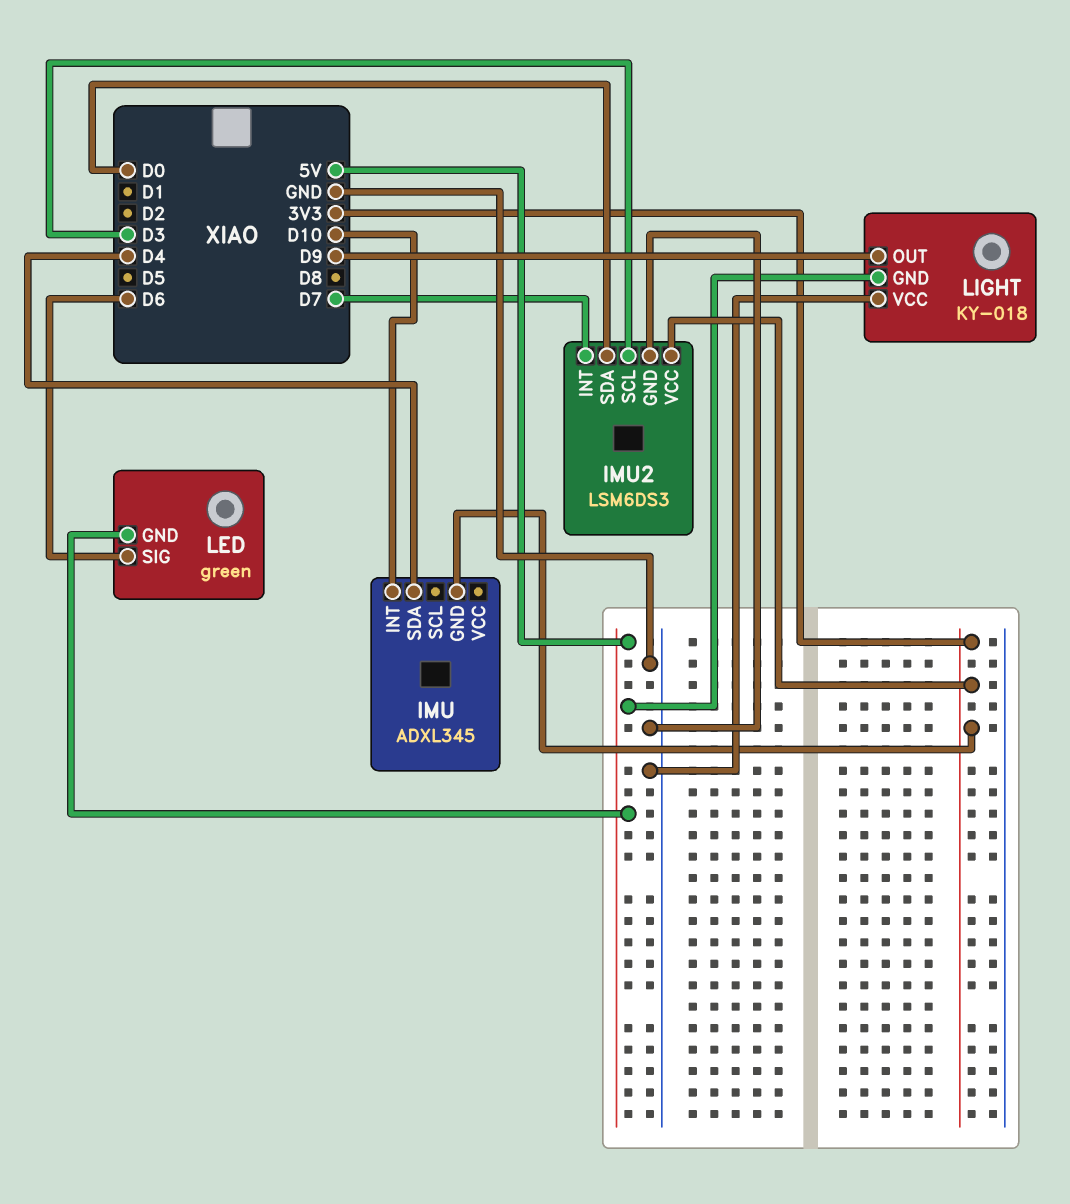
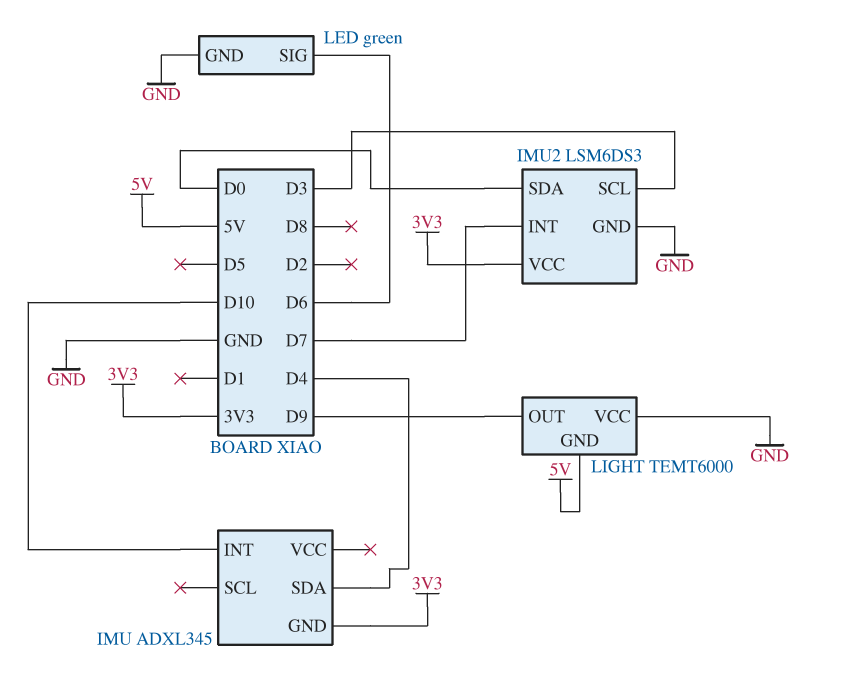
LED pin GND: 5V -> GND
LIGHT: KY-018 -> TEMT6000

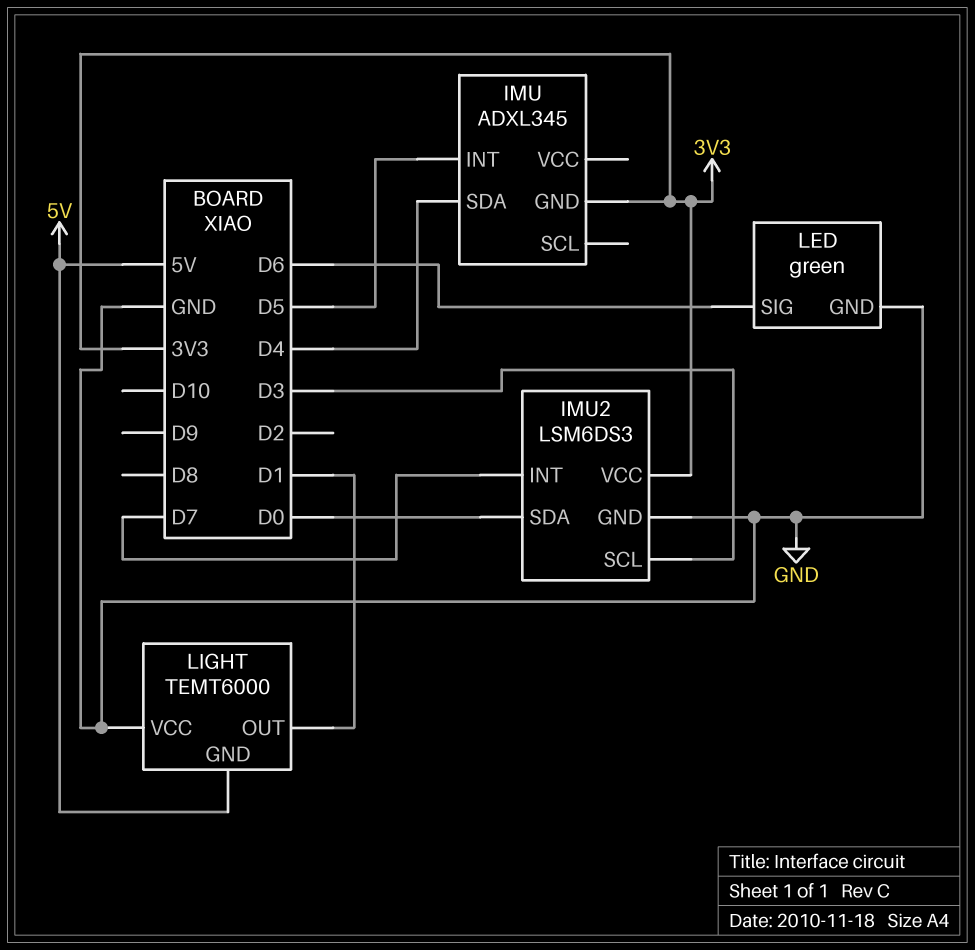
IMU pin INT: D10 -> D5
LIGHT pin OUT: D9 -> D1

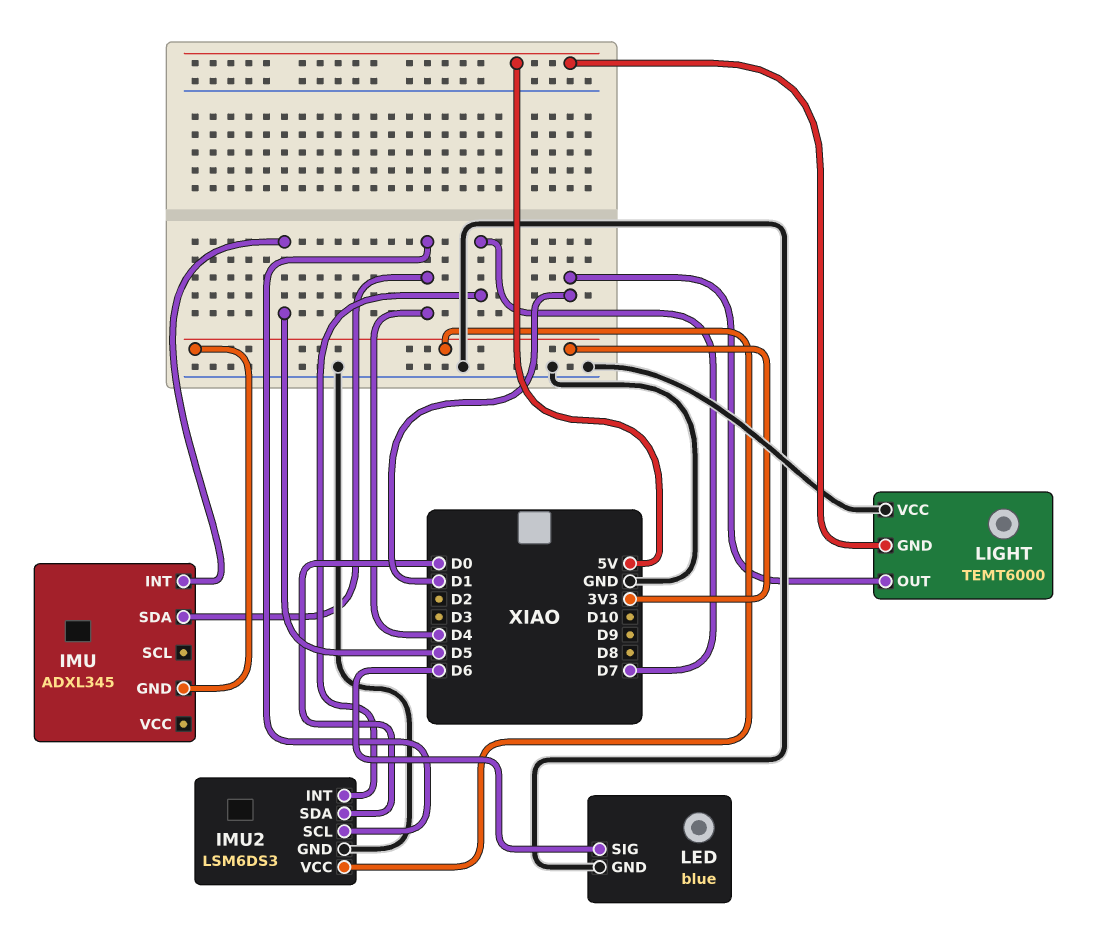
IMU2 pin SCL: D3 -> D4
LED: green -> blue

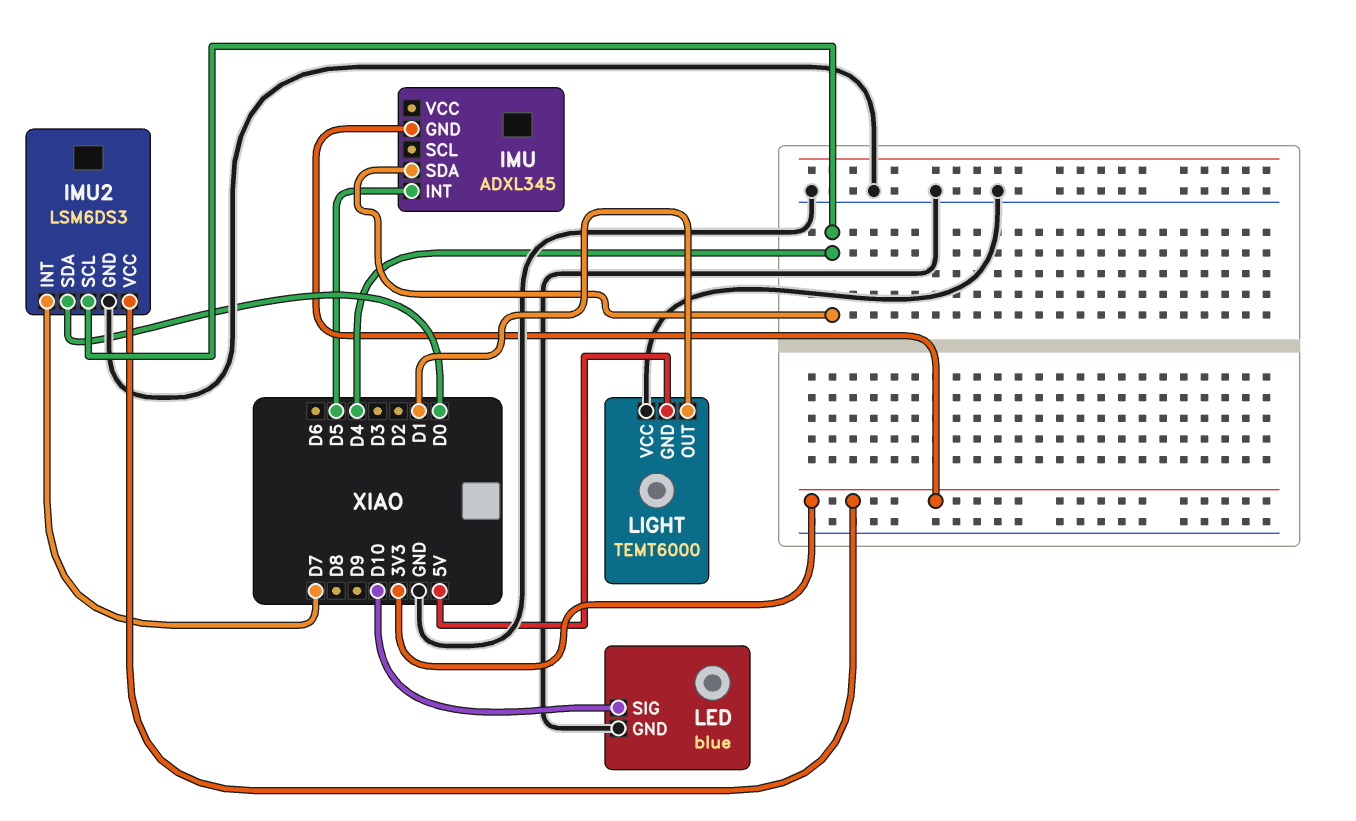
LED pin SIG: D6 -> D10

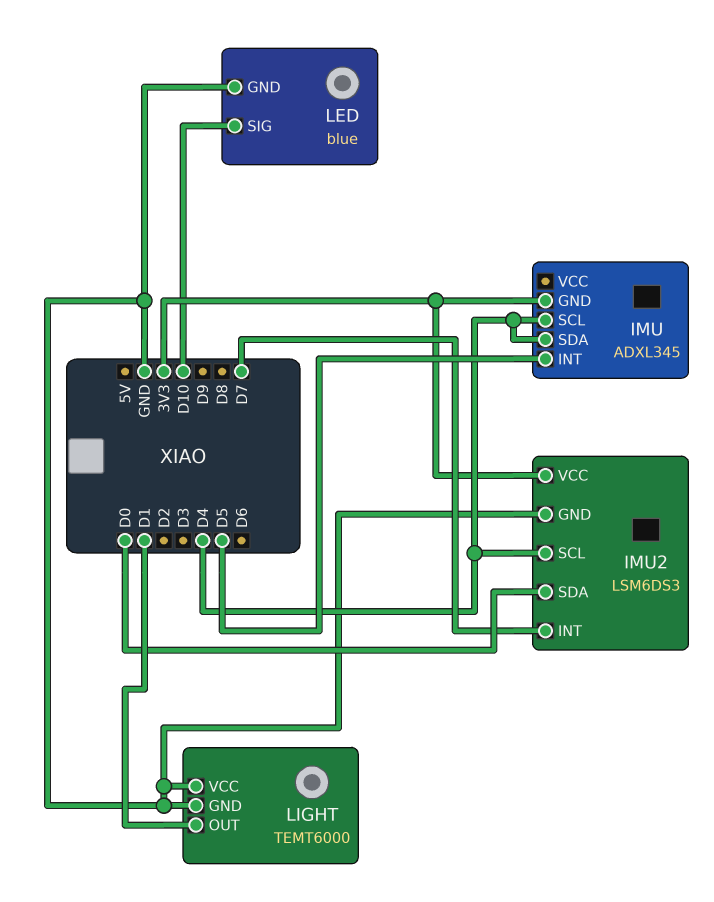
IMU pin SCL: none -> D4
LIGHT pin GND: 5V -> GND

